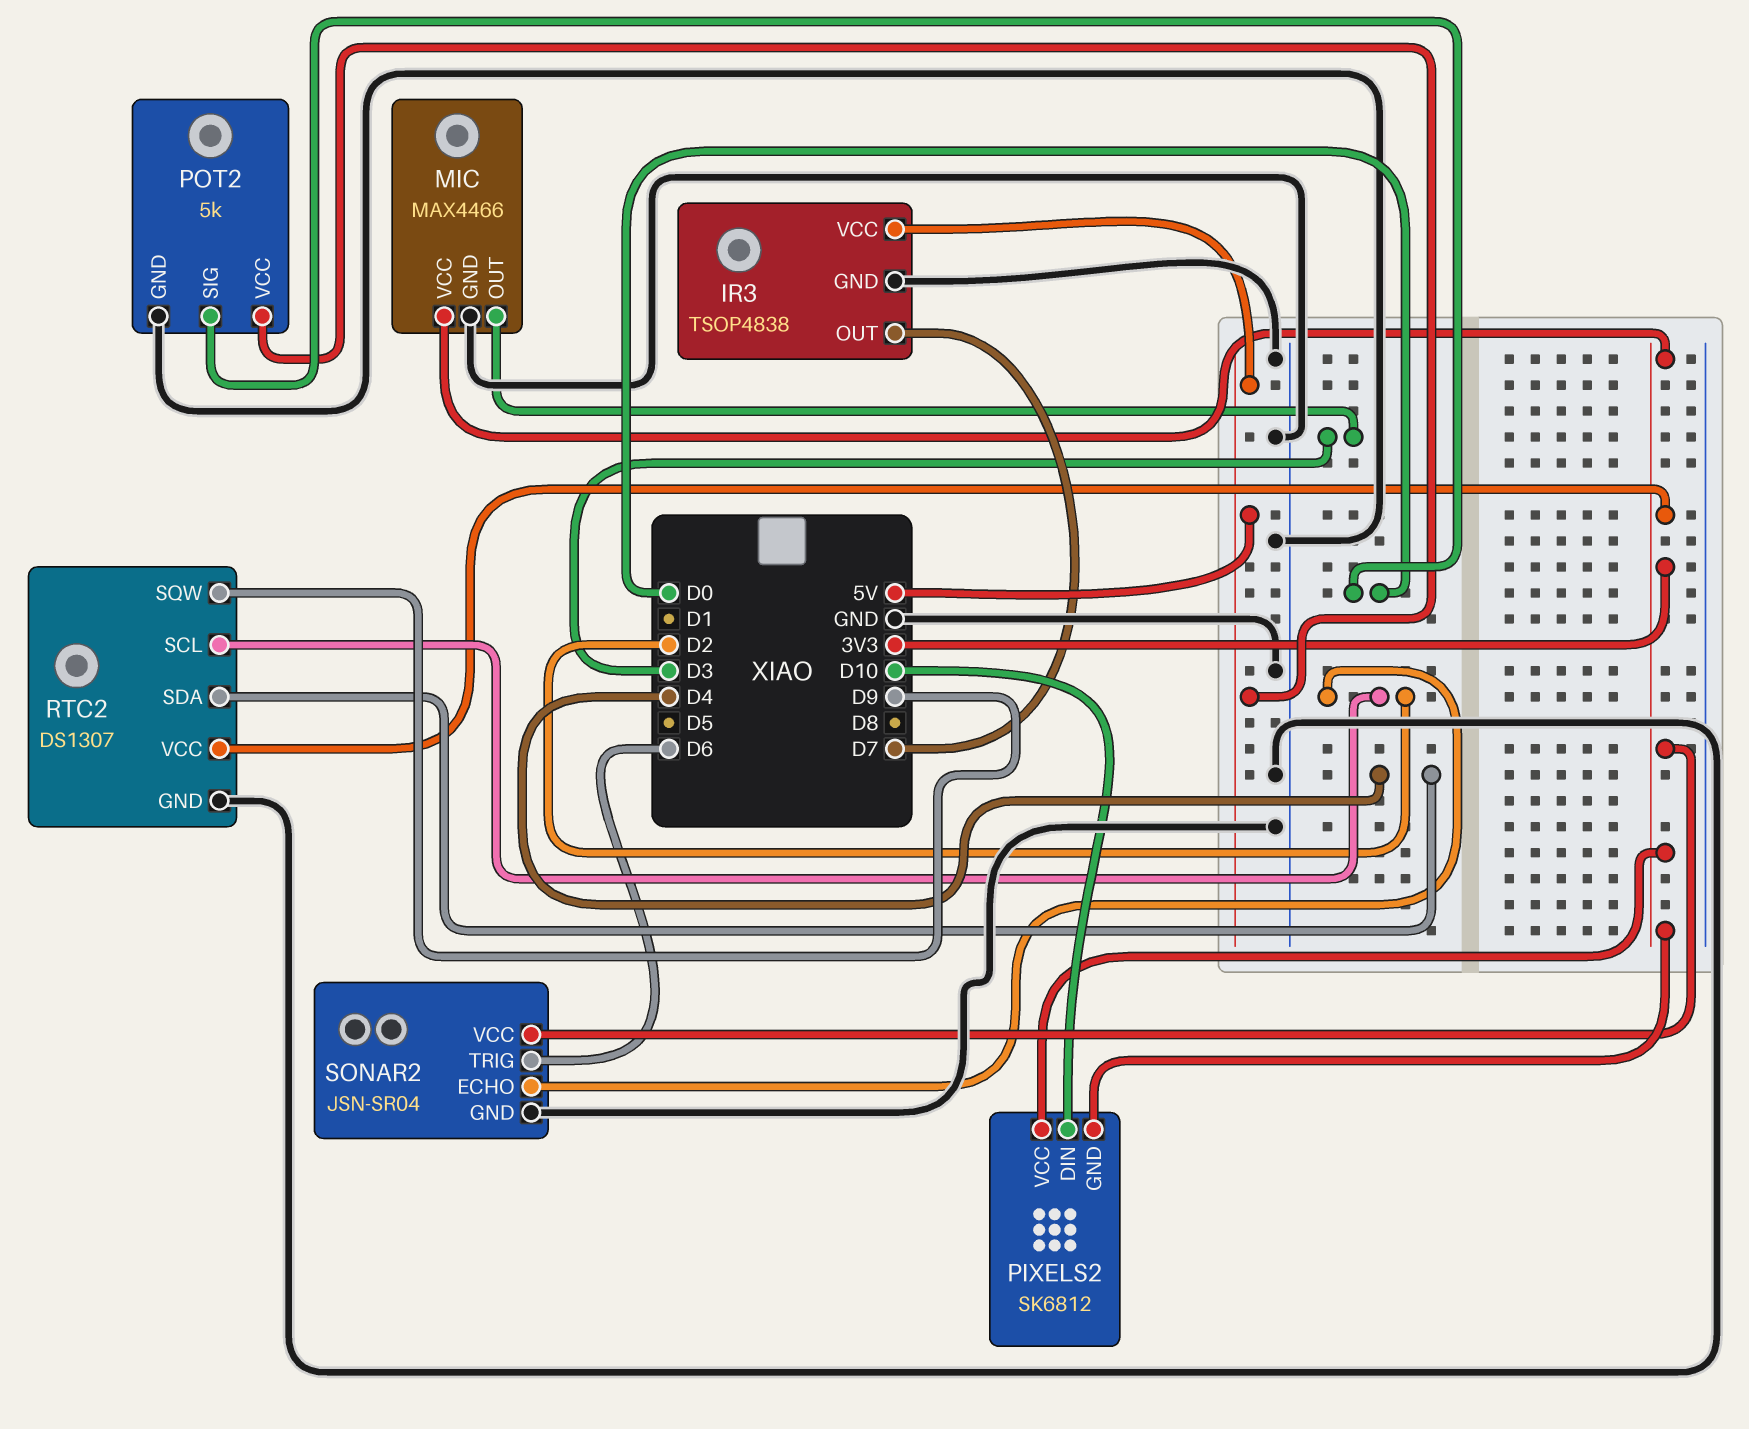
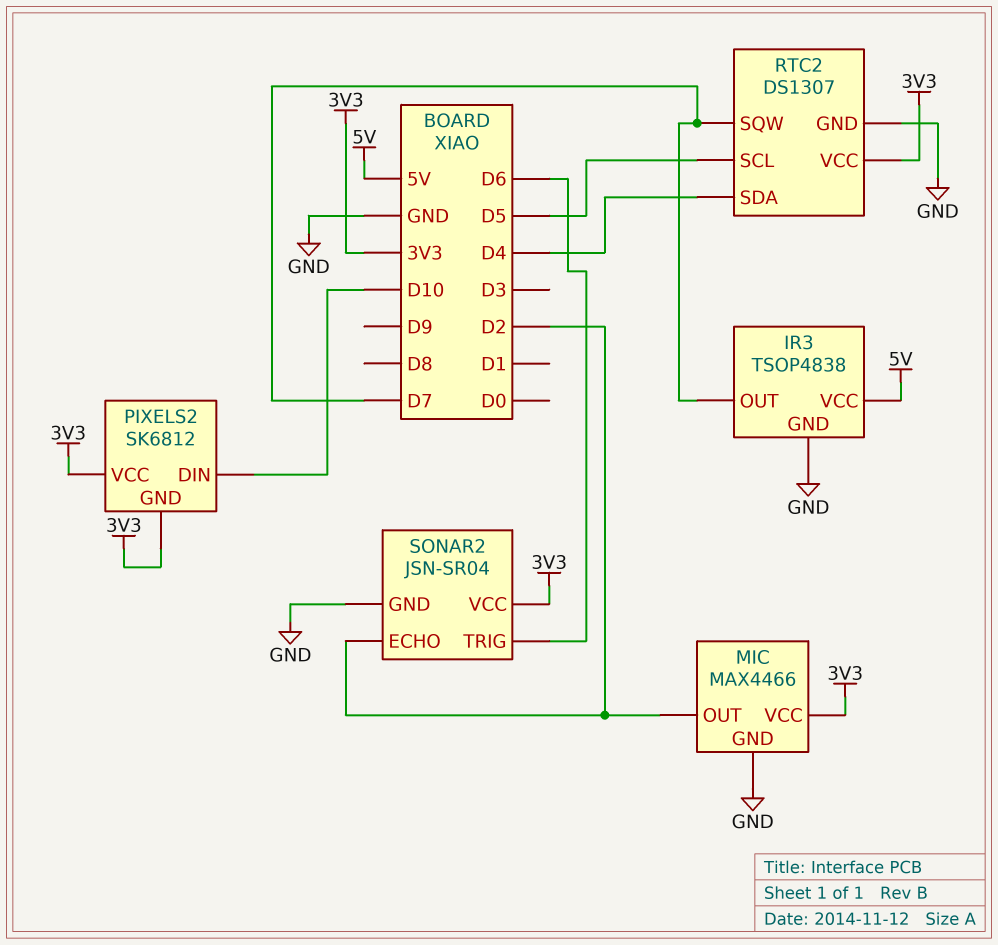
MIC pin OUT: D3 -> D2
POT2: 5k -> none
POT2 pin GND: GND -> none
POT2 pin SIG: D0 -> none
POT2 pin VCC: 5V -> none
RTC2 pin SCL: D2 -> D5
RTC2 pin SQW: D9 -> D7

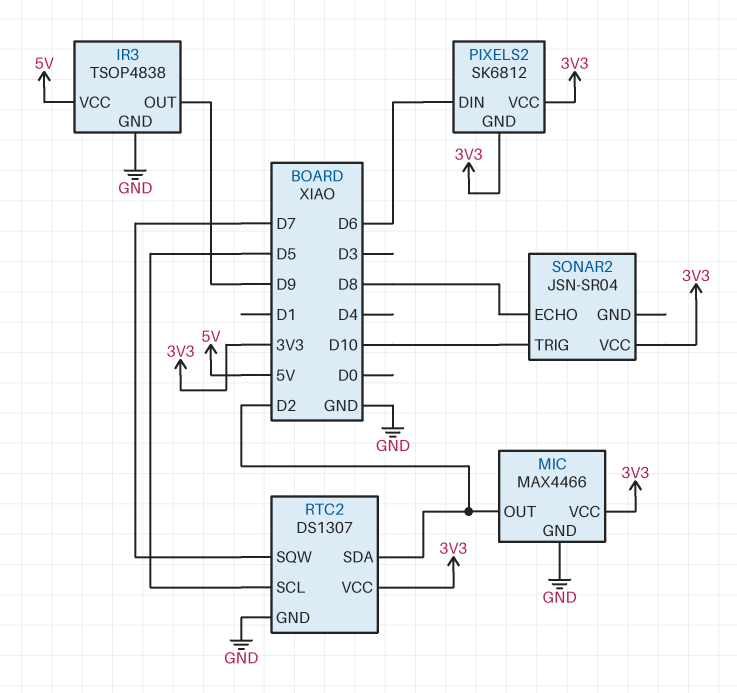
IR3 pin OUT: D7 -> D9
PIXELS2 pin DIN: D10 -> D6
RTC2 pin SDA: D4 -> D2
SONAR2 pin ECHO: D2 -> D8
SONAR2 pin GND: GND -> none
SONAR2 pin TRIG: D6 -> D10

